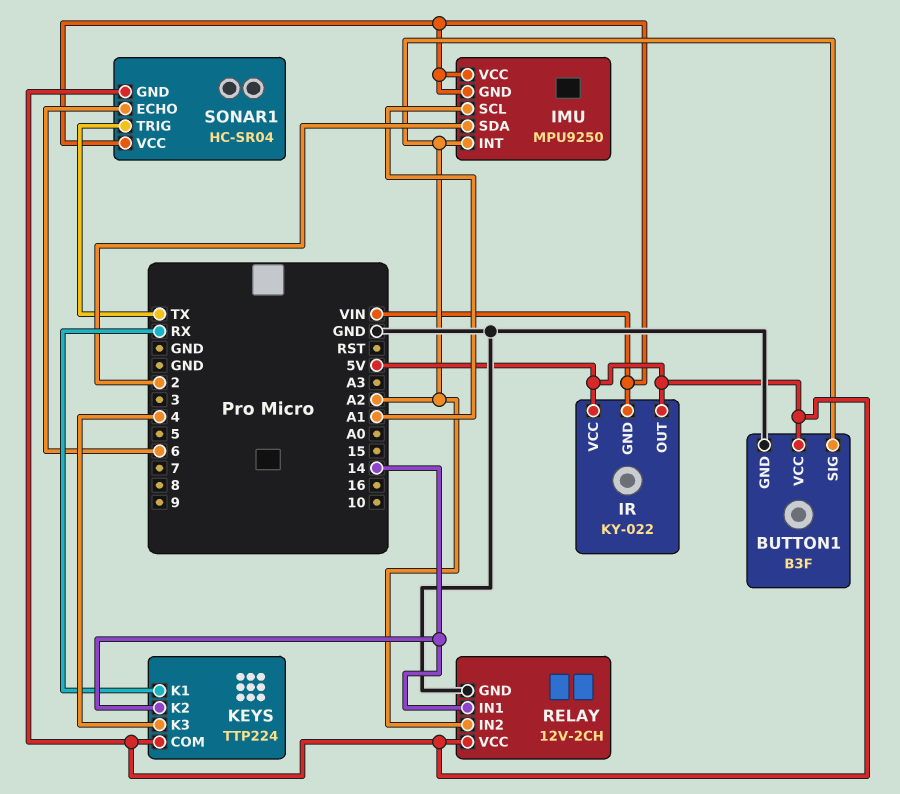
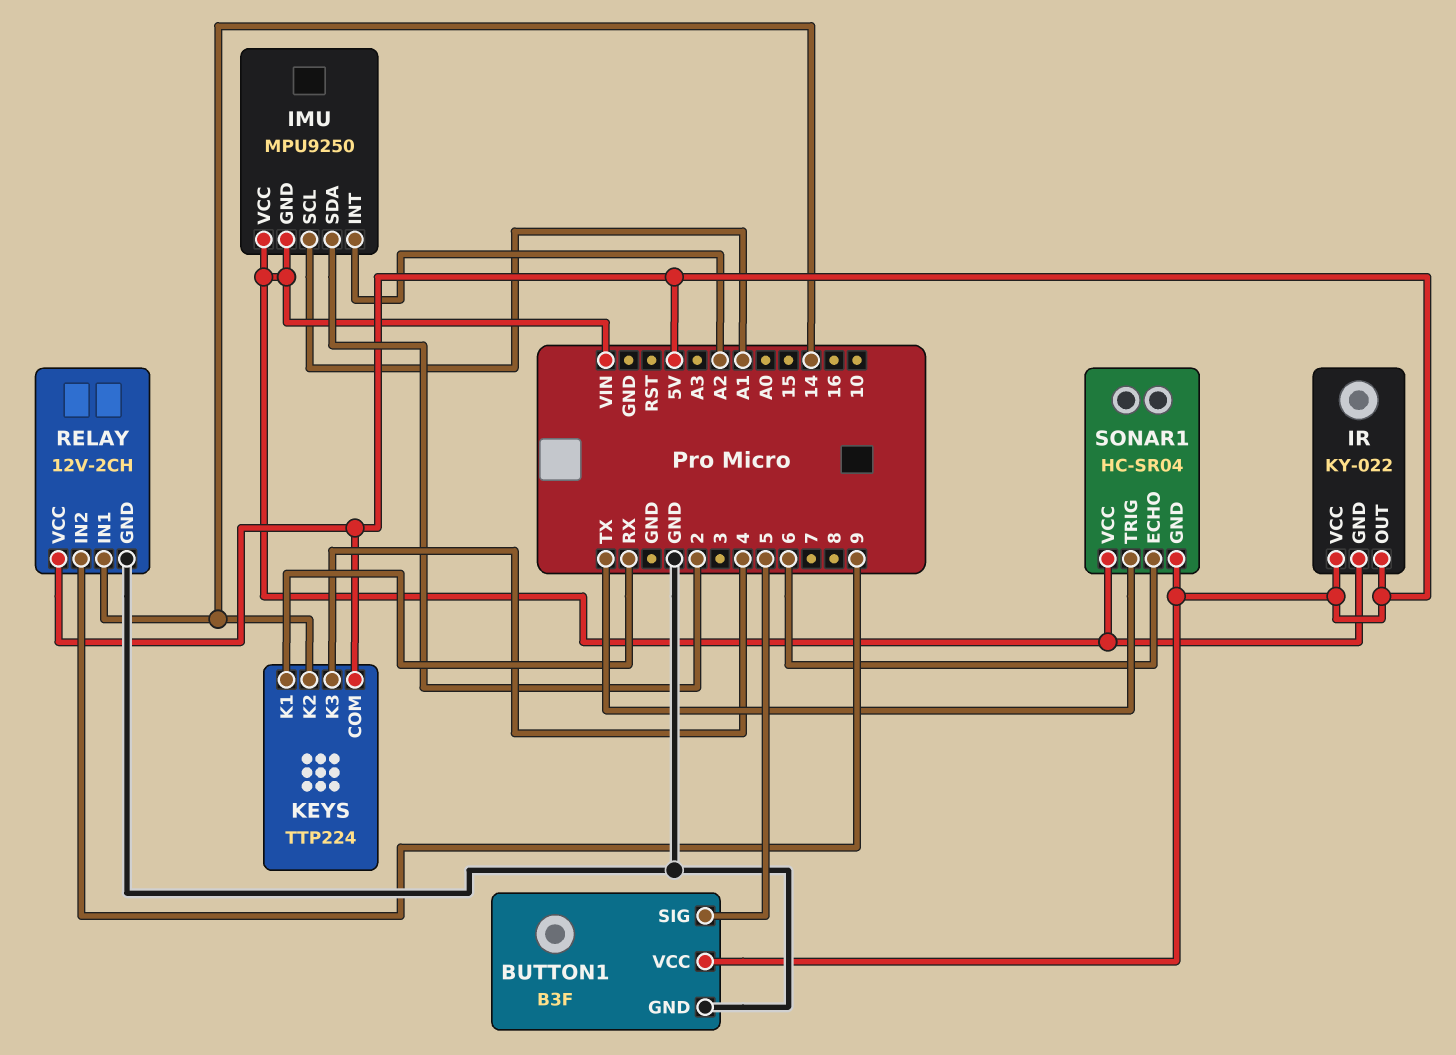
BUTTON1 pin SIG: A2 -> 5
RELAY pin IN2: A2 -> 9

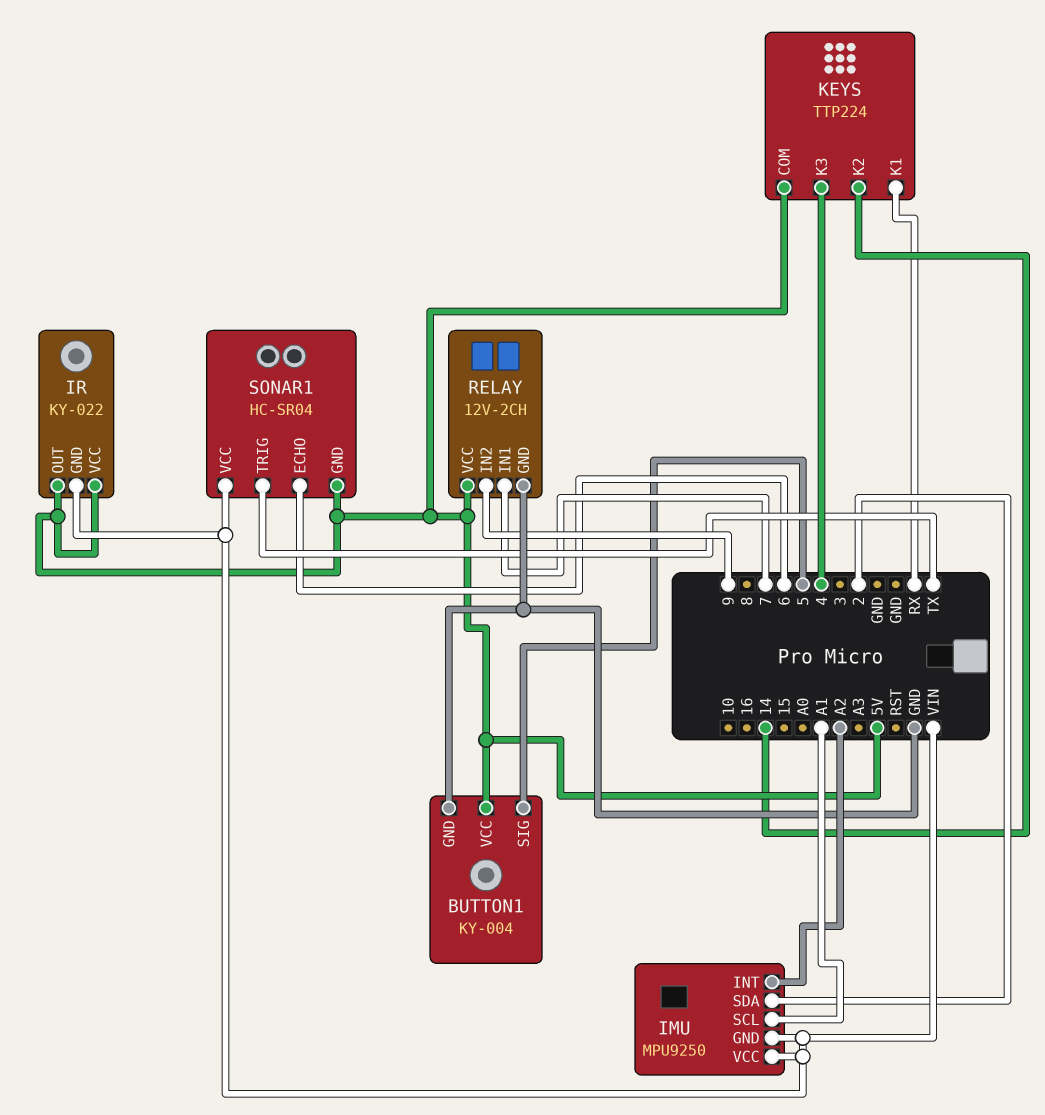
BUTTON1: B3F -> KY-004
RELAY pin IN1: 14 -> 7

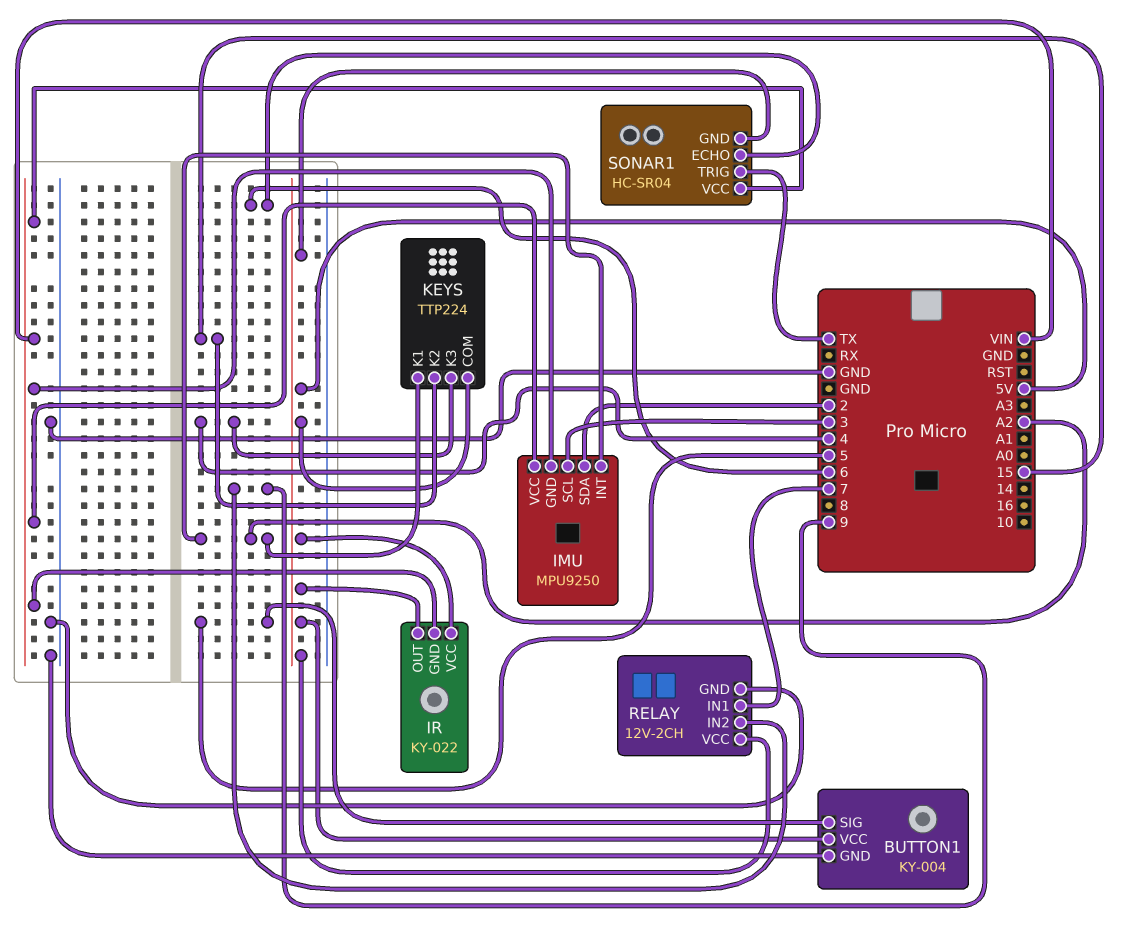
IMU pin SCL: A1 -> 3
KEYS pin K1: RX -> A2
KEYS pin K2: 14 -> 15

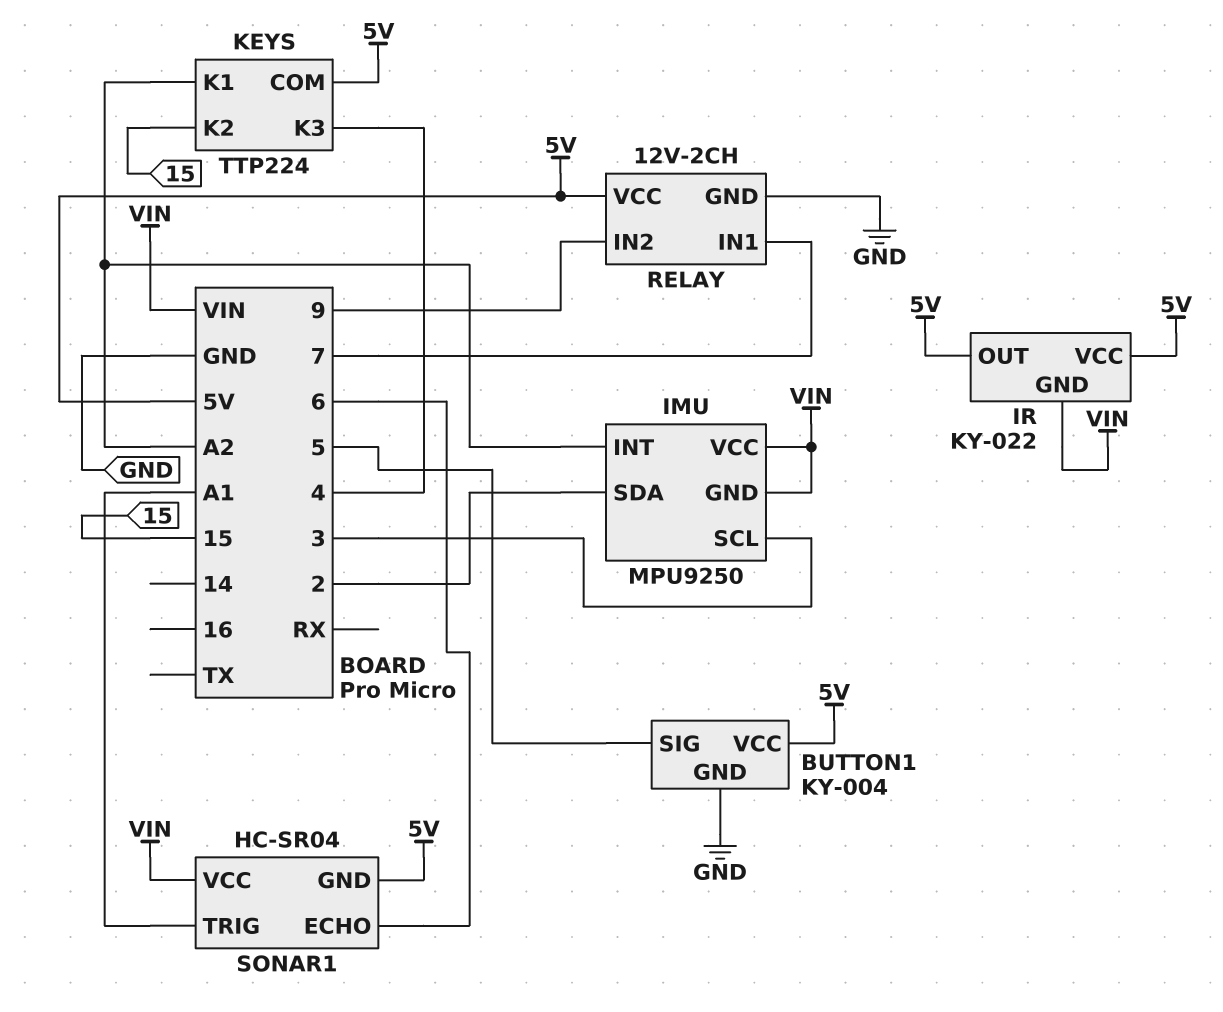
SONAR1 pin TRIG: TX -> A1

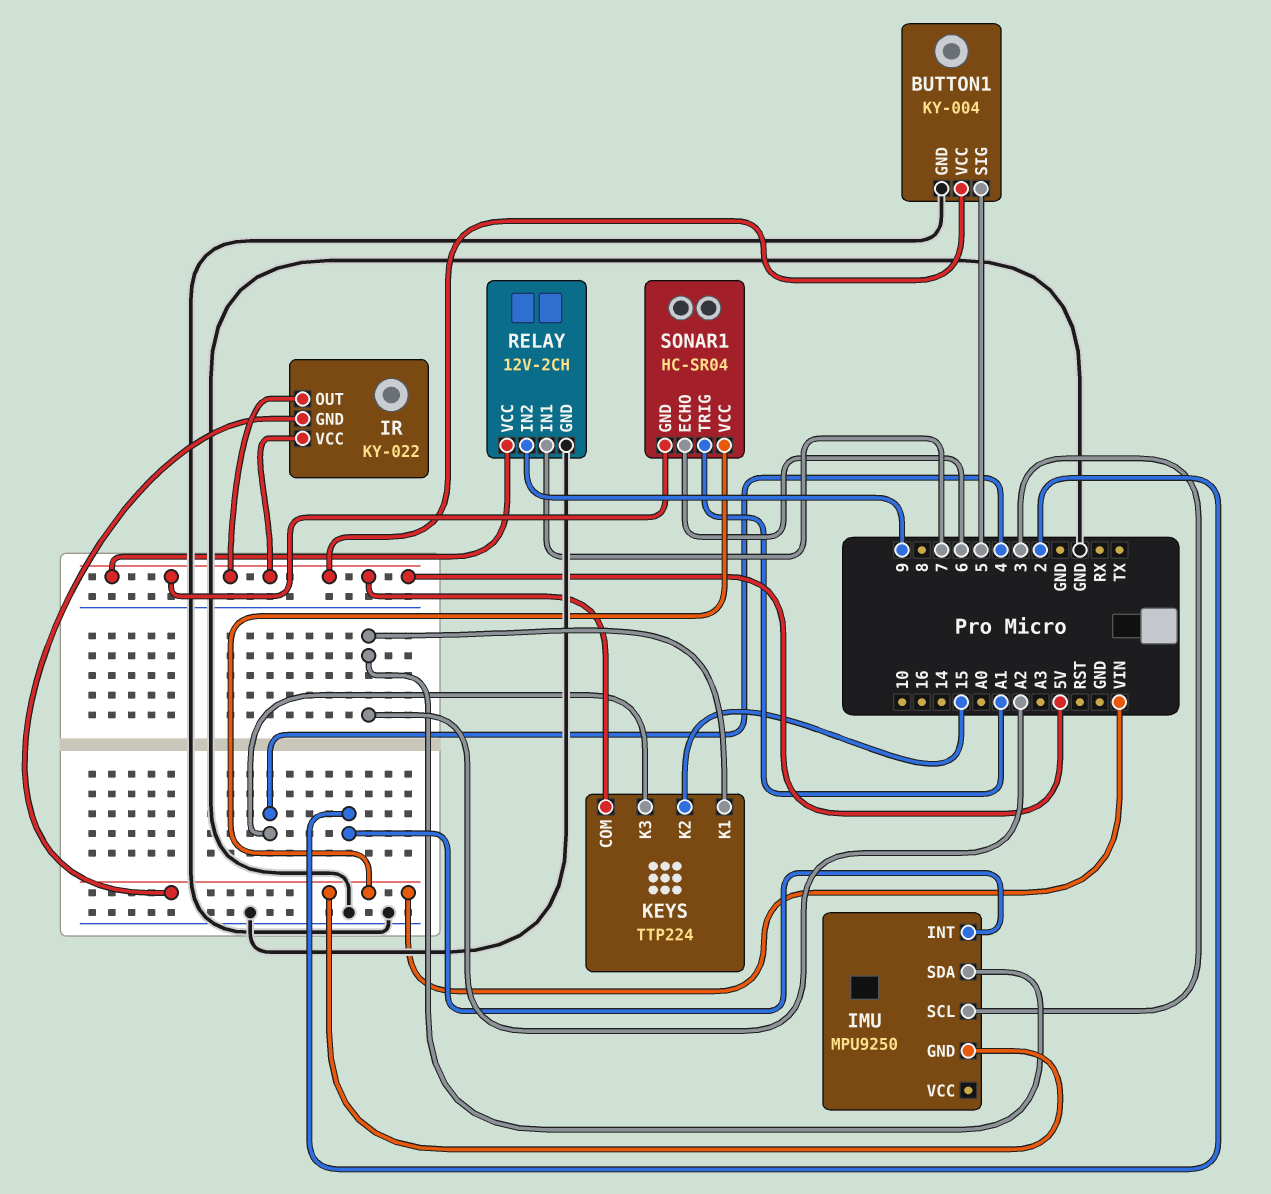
IMU pin INT: A2 -> 2
IMU pin SDA: 2 -> A2
IMU pin VCC: VIN -> none

